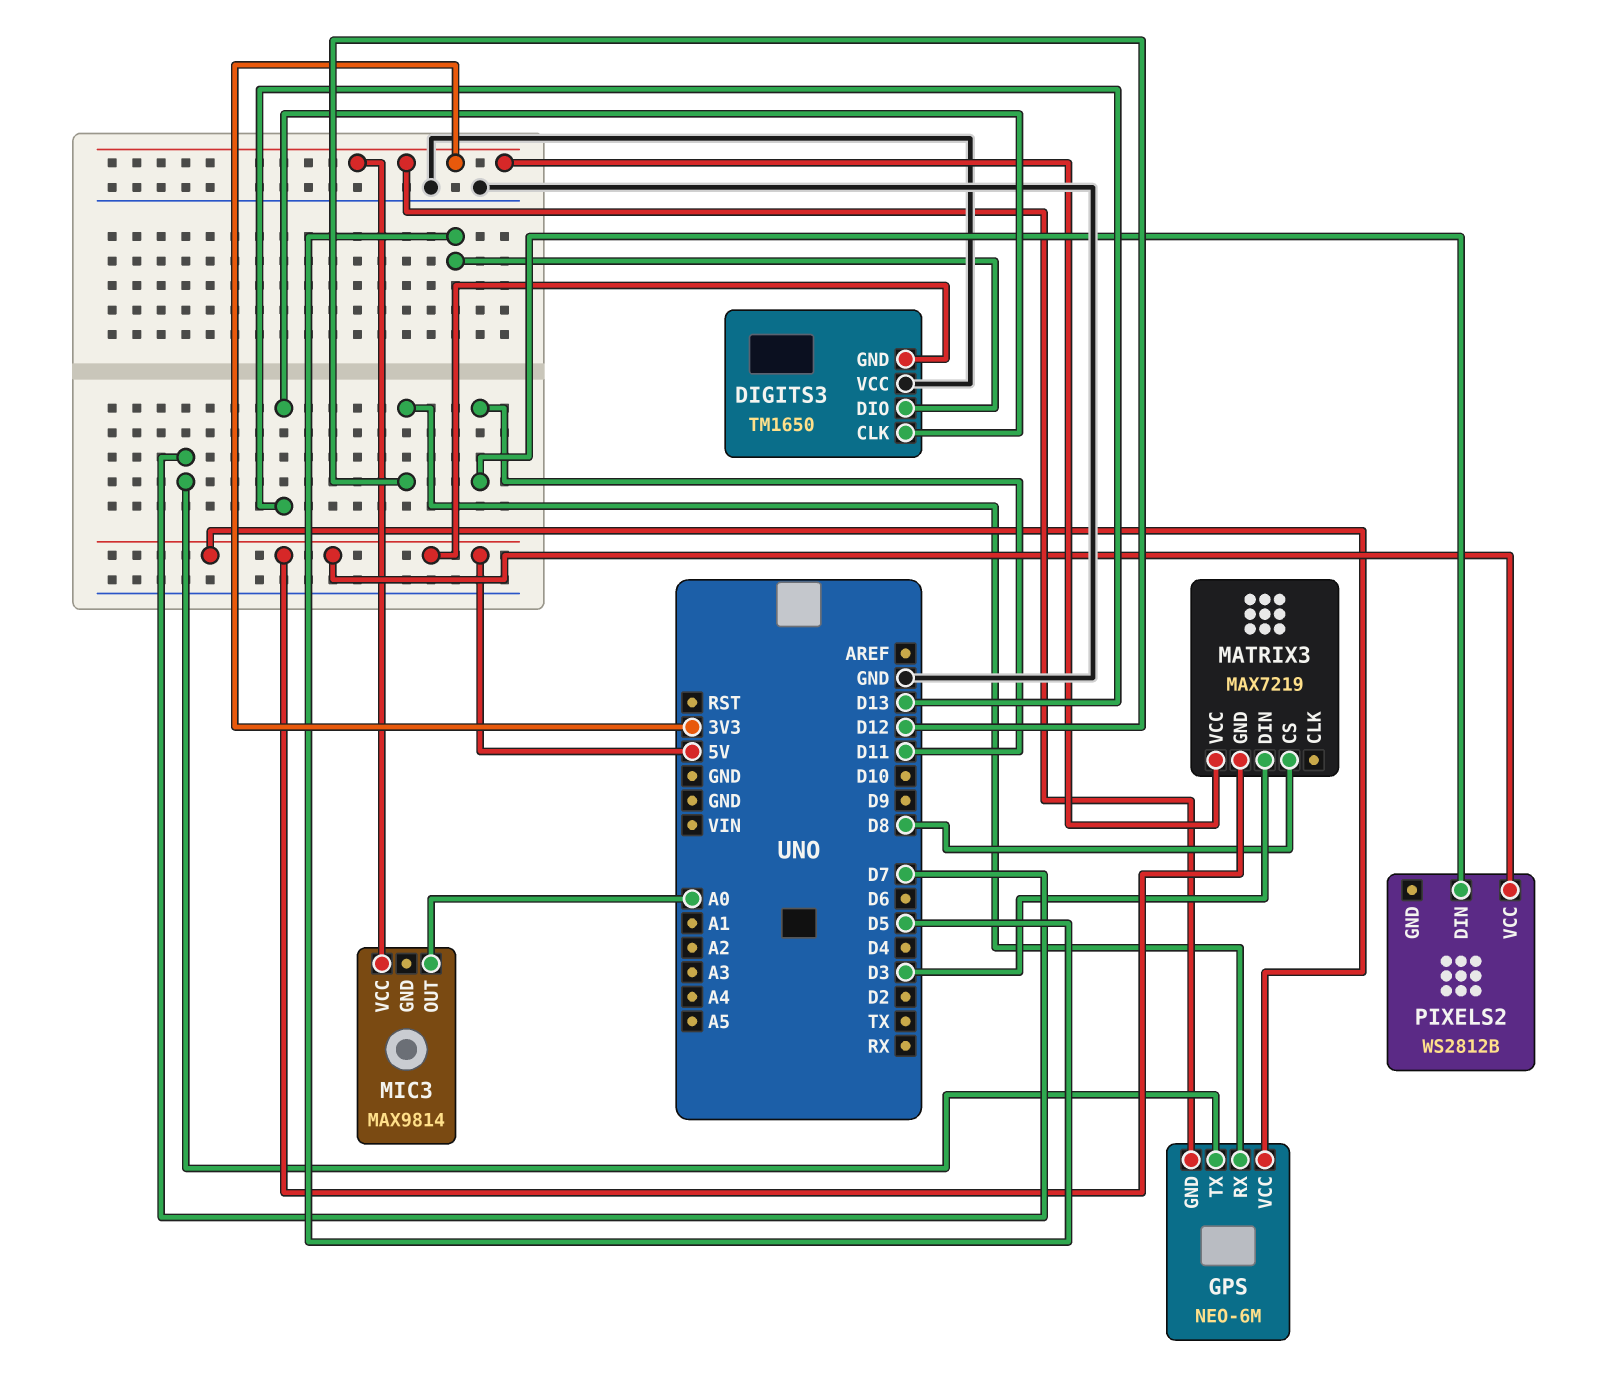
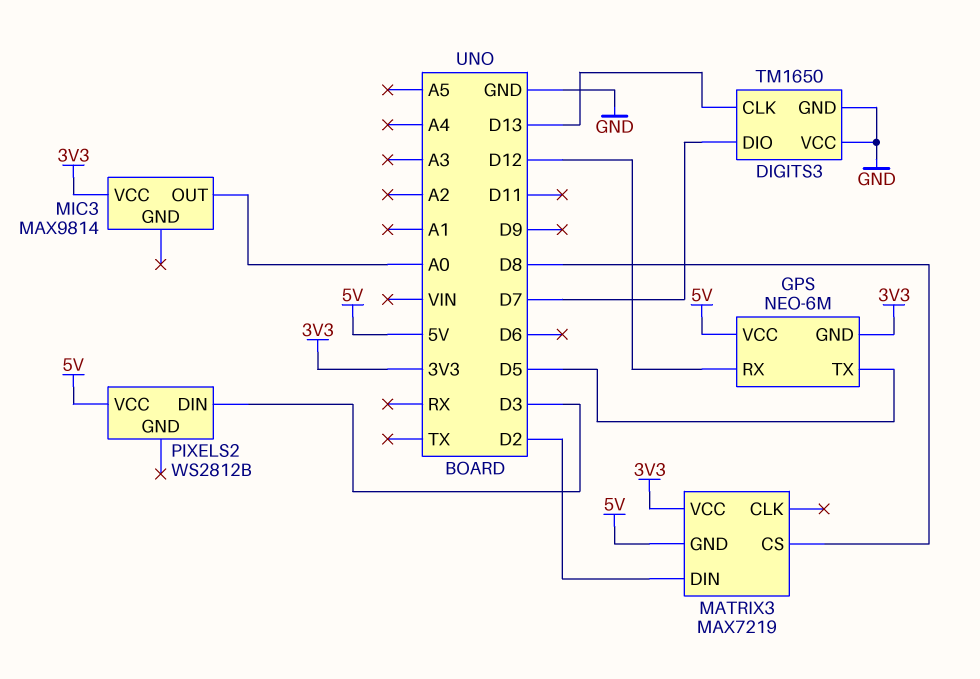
DIGITS3 pin DIO: D5 -> D7
DIGITS3 pin GND: 5V -> GND
GPS pin TX: D7 -> D5
MATRIX3 pin DIN: D3 -> D2
PIXELS2 pin DIN: D11 -> D3

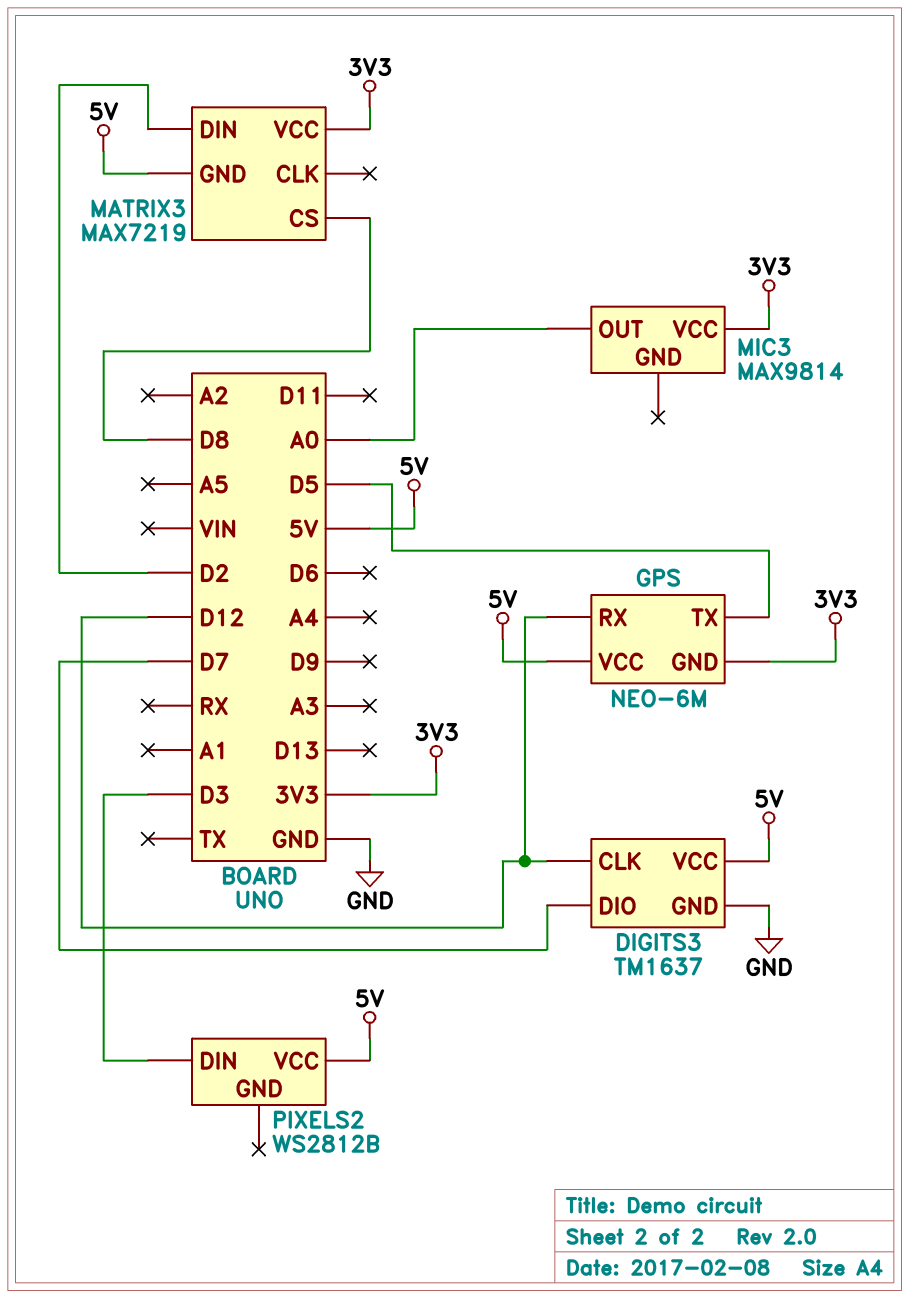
DIGITS3: TM1650 -> TM1637
DIGITS3 pin CLK: D13 -> D12
DIGITS3 pin VCC: GND -> 5V

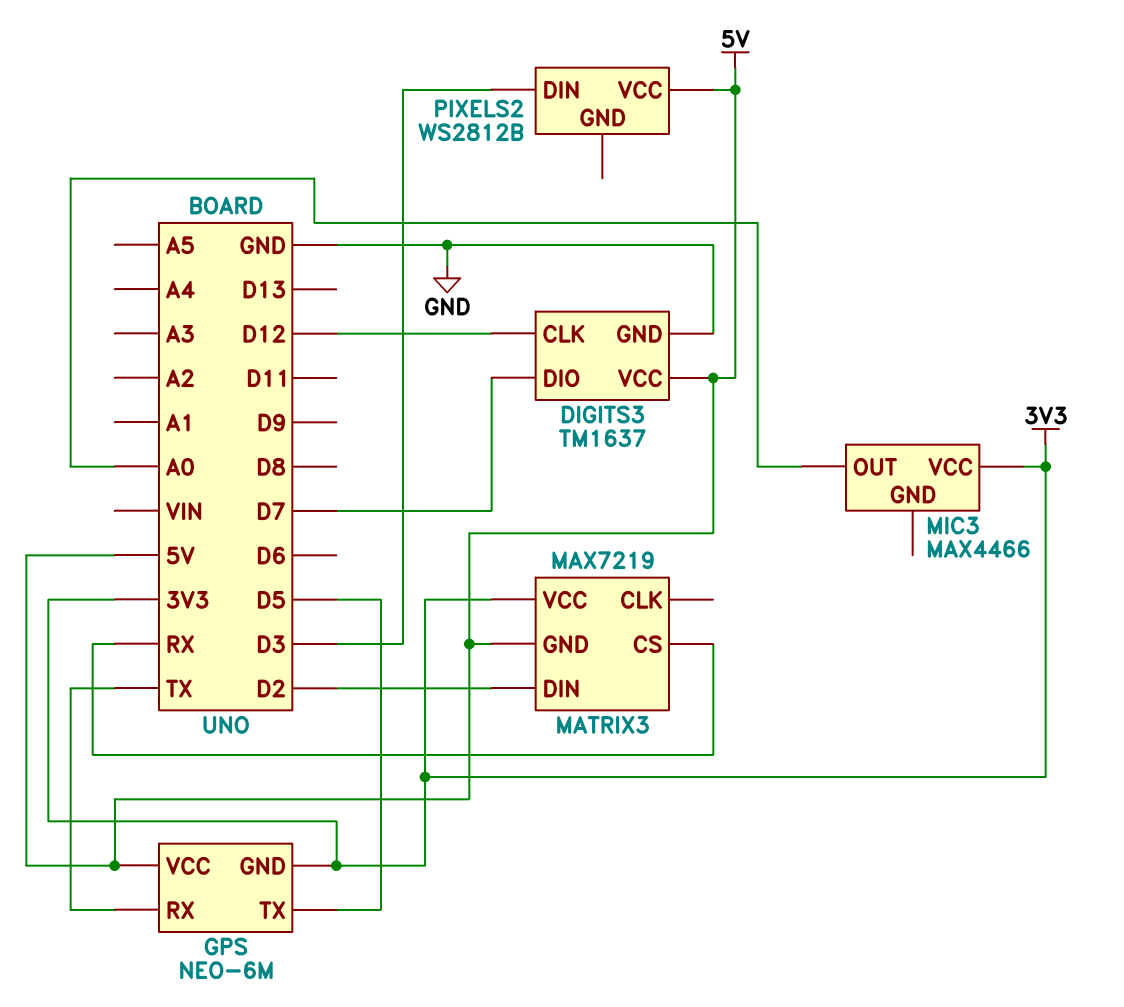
GPS pin RX: D12 -> TX
MATRIX3 pin CS: D8 -> RX
MIC3: MAX9814 -> MAX4466

